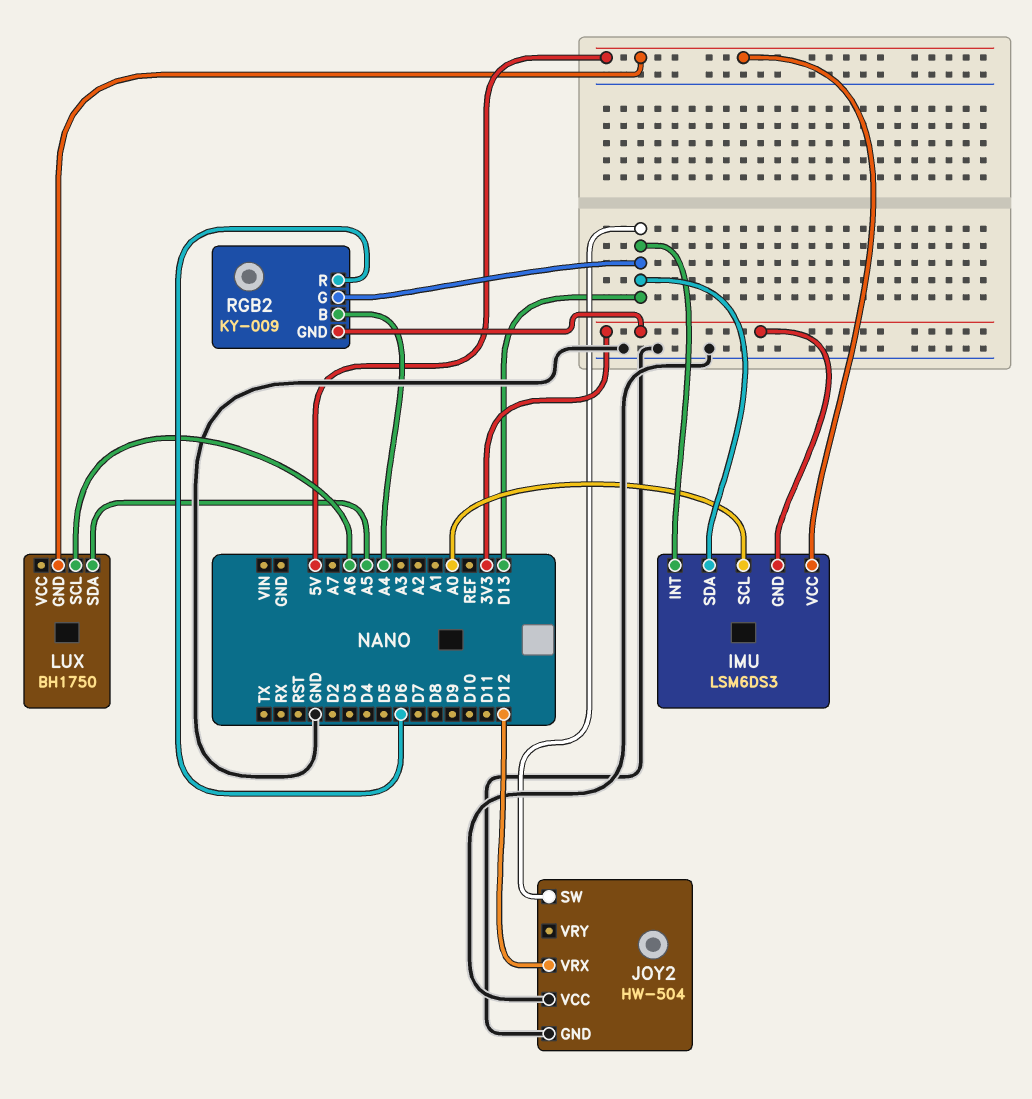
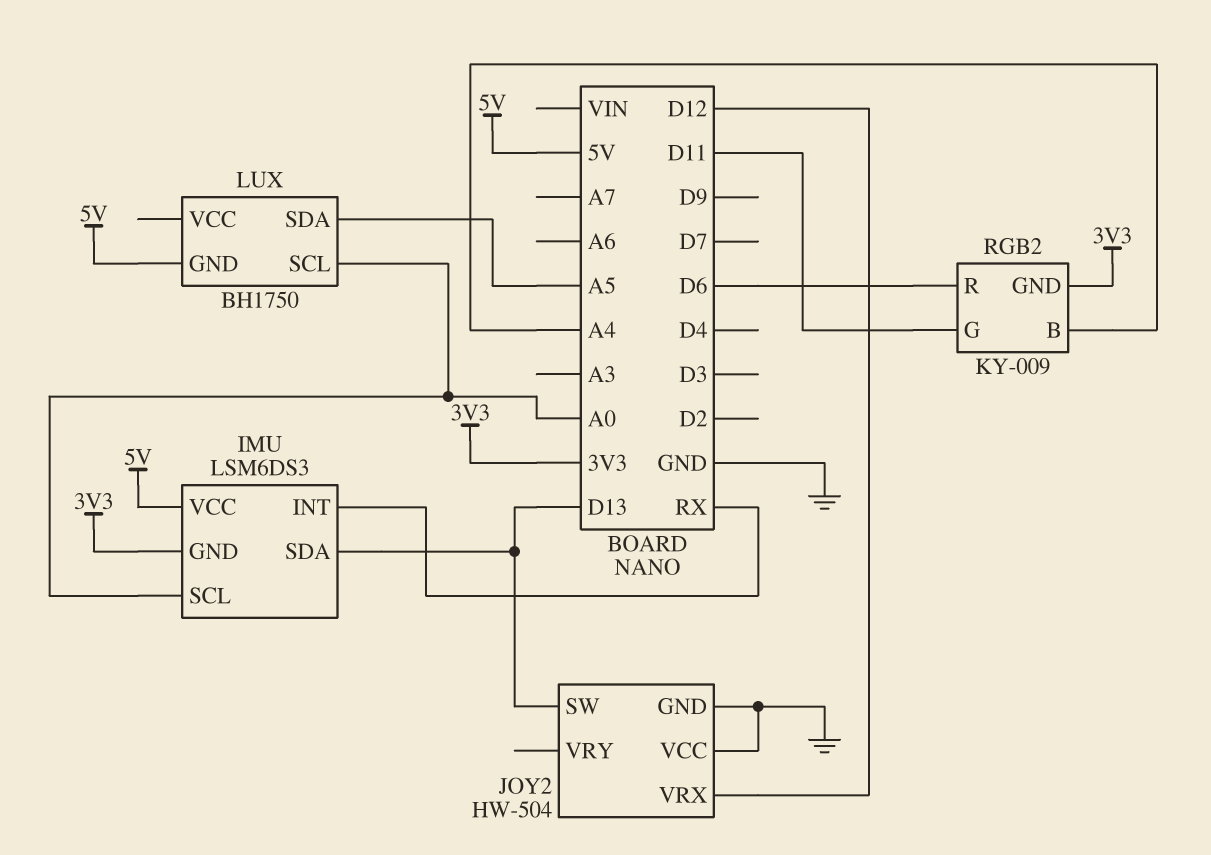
IMU pin INT: D13 -> RX
LUX pin SCL: A6 -> A0
RGB2 pin G: D13 -> D11

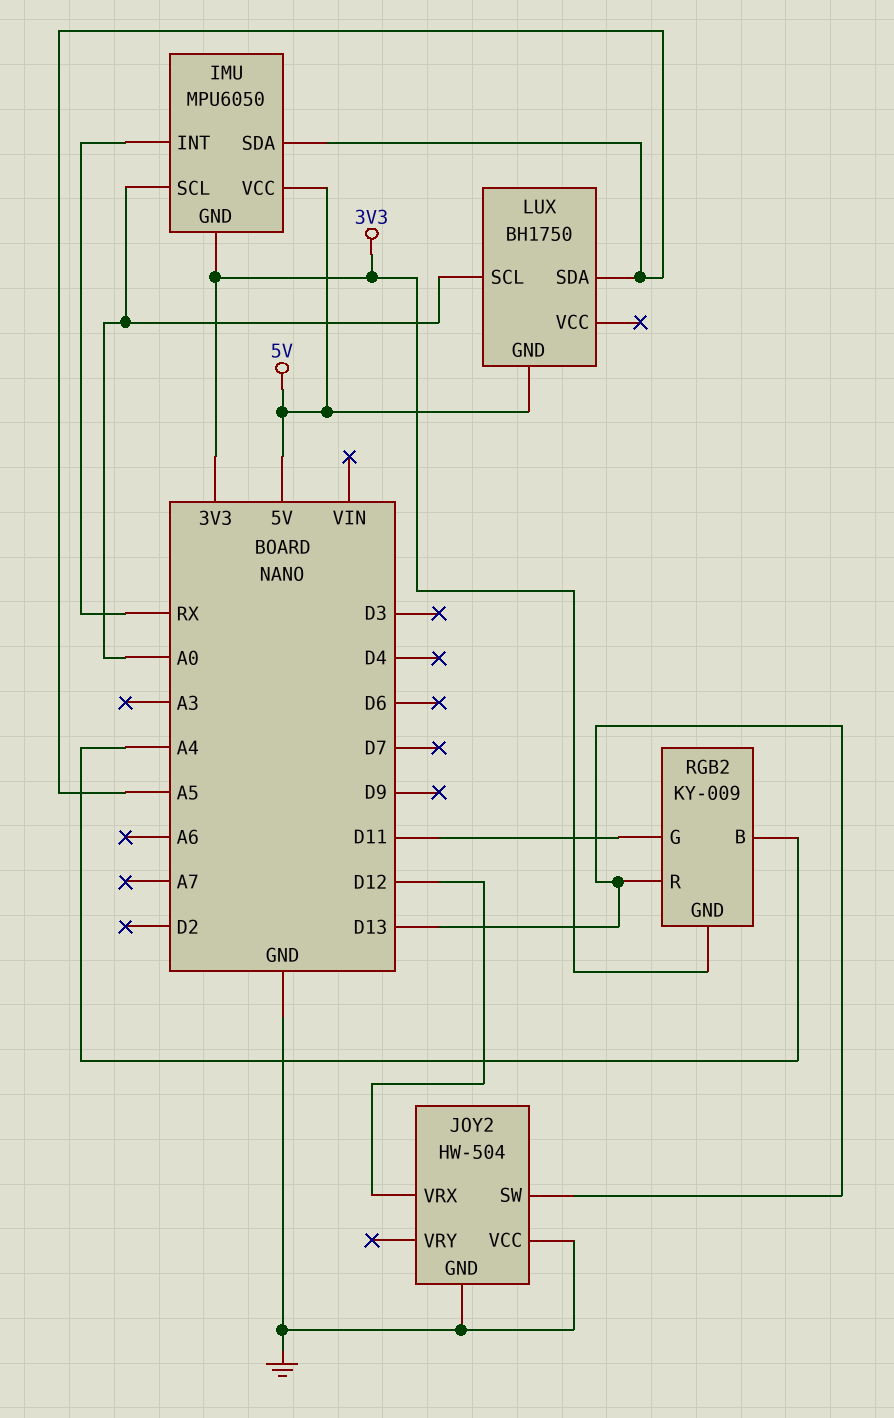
IMU: LSM6DS3 -> MPU6050
IMU pin SDA: D13 -> A5
RGB2 pin R: D6 -> D13

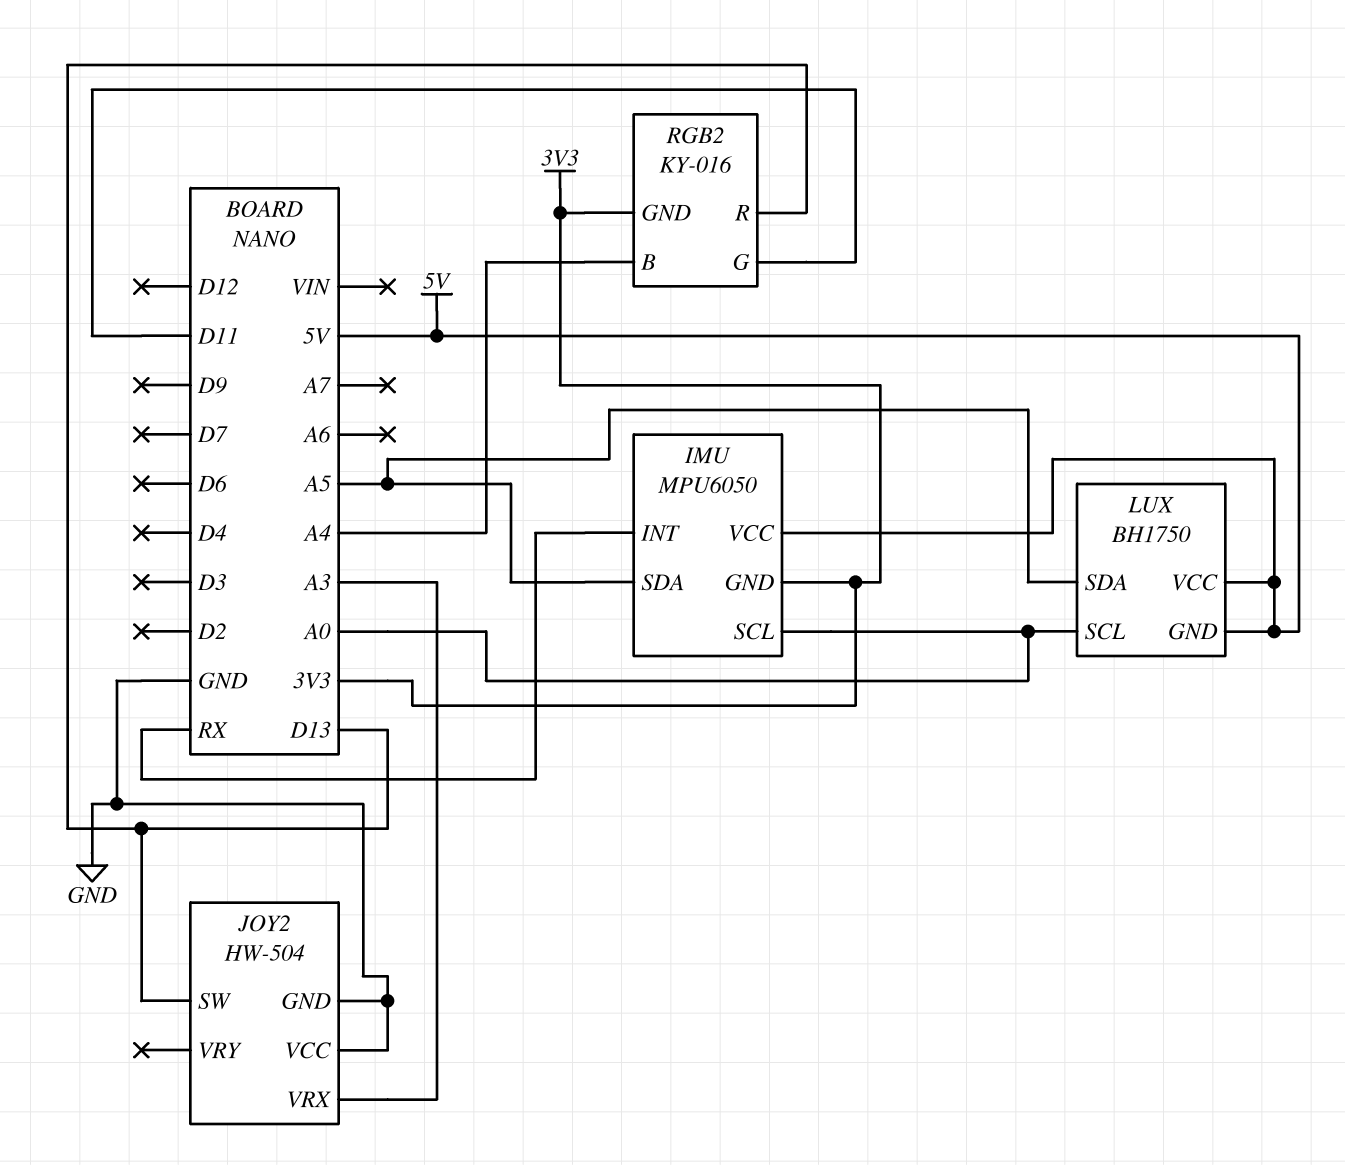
JOY2 pin VRX: D12 -> A3
LUX pin VCC: none -> 5V
RGB2: KY-009 -> KY-016

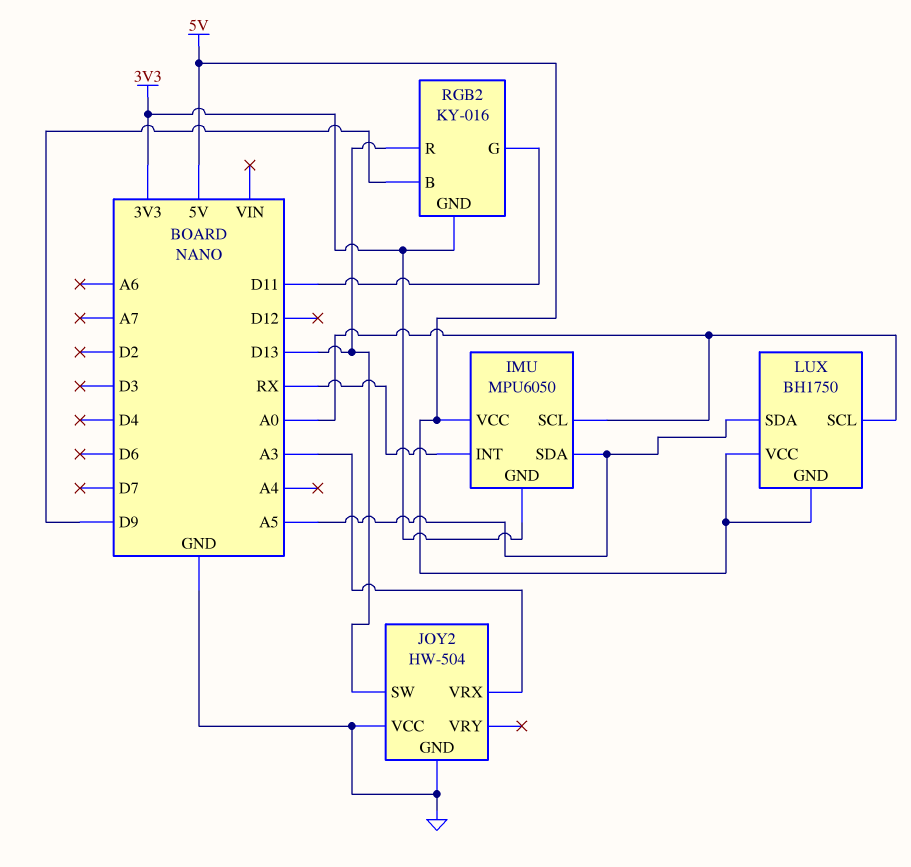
RGB2 pin B: A4 -> D9

